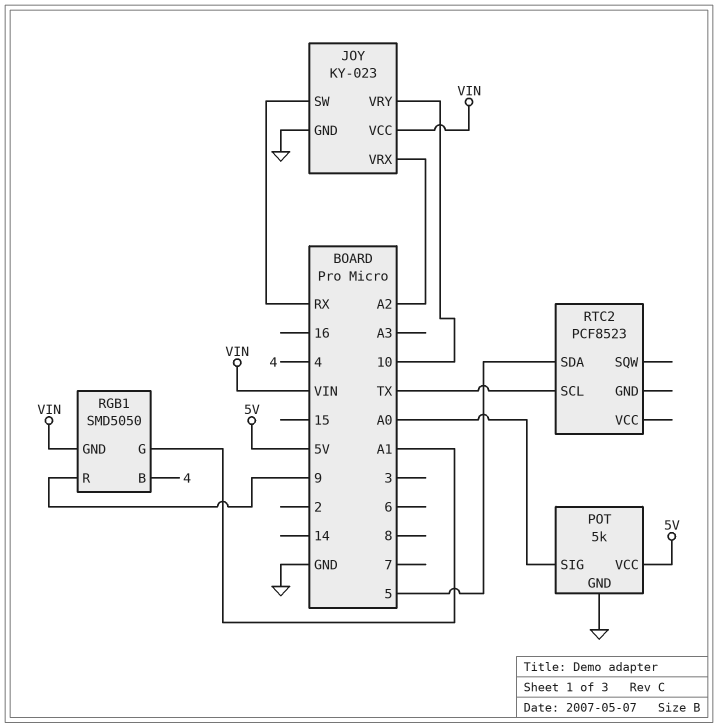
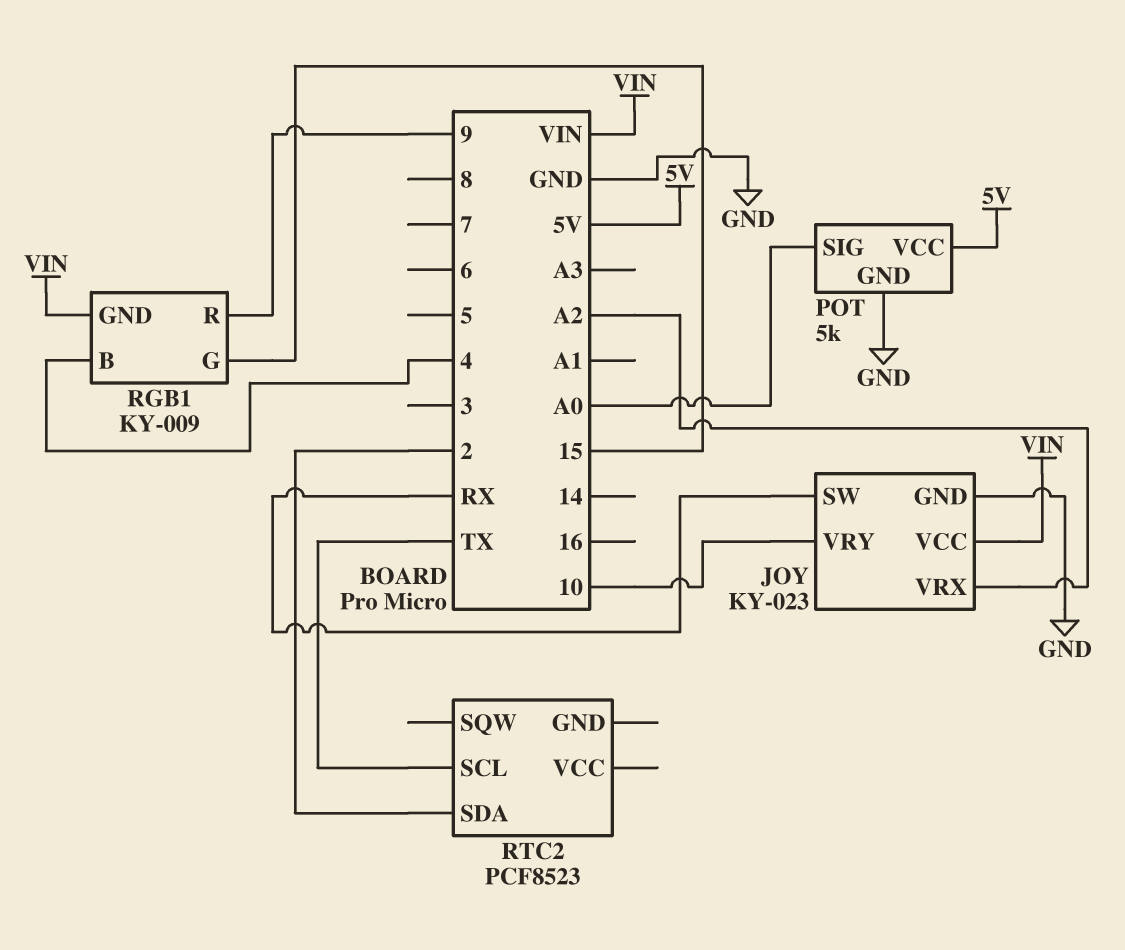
RGB1: SMD5050 -> KY-009
RGB1 pin G: A1 -> 15
RTC2 pin SDA: 5 -> 2

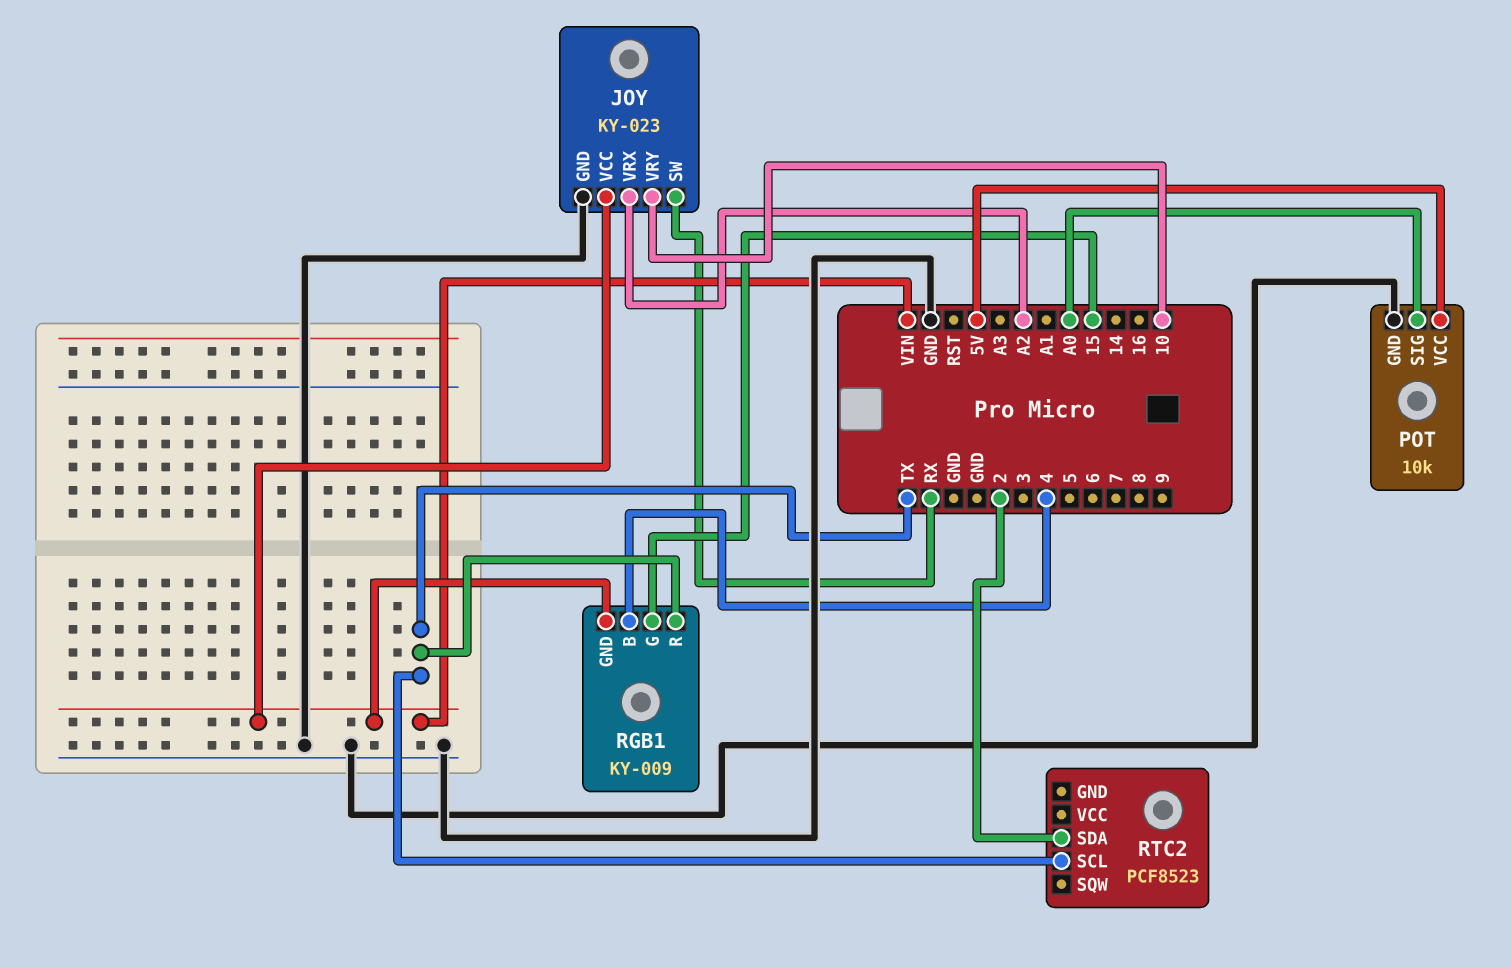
POT: 5k -> 10k
RGB1 pin R: 9 -> TX

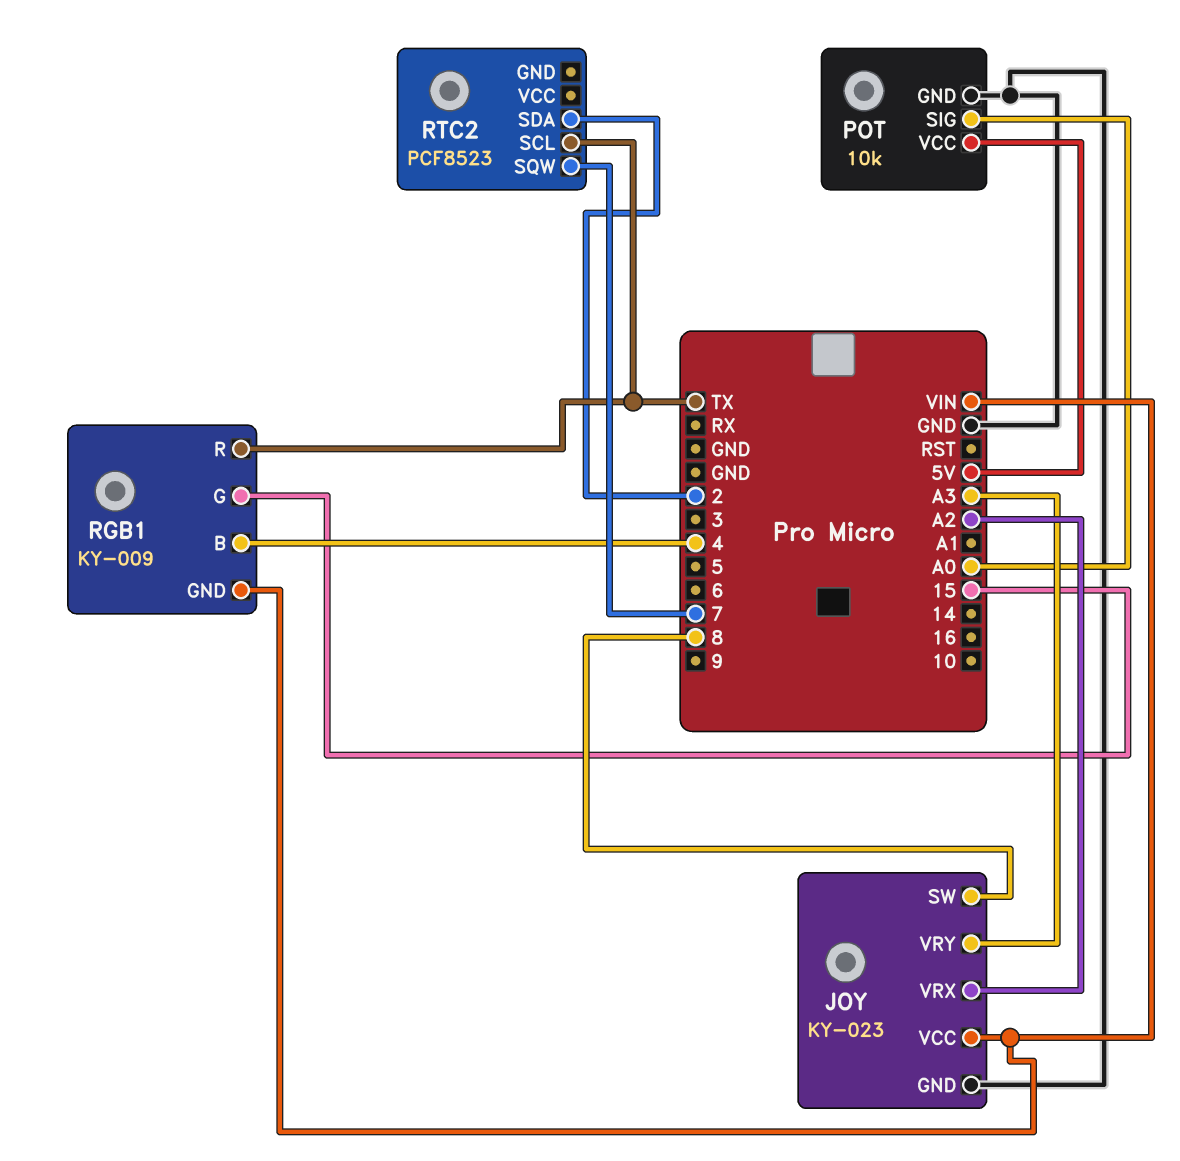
JOY pin SW: RX -> 8
JOY pin VRY: 10 -> A3
RTC2 pin SQW: none -> 7

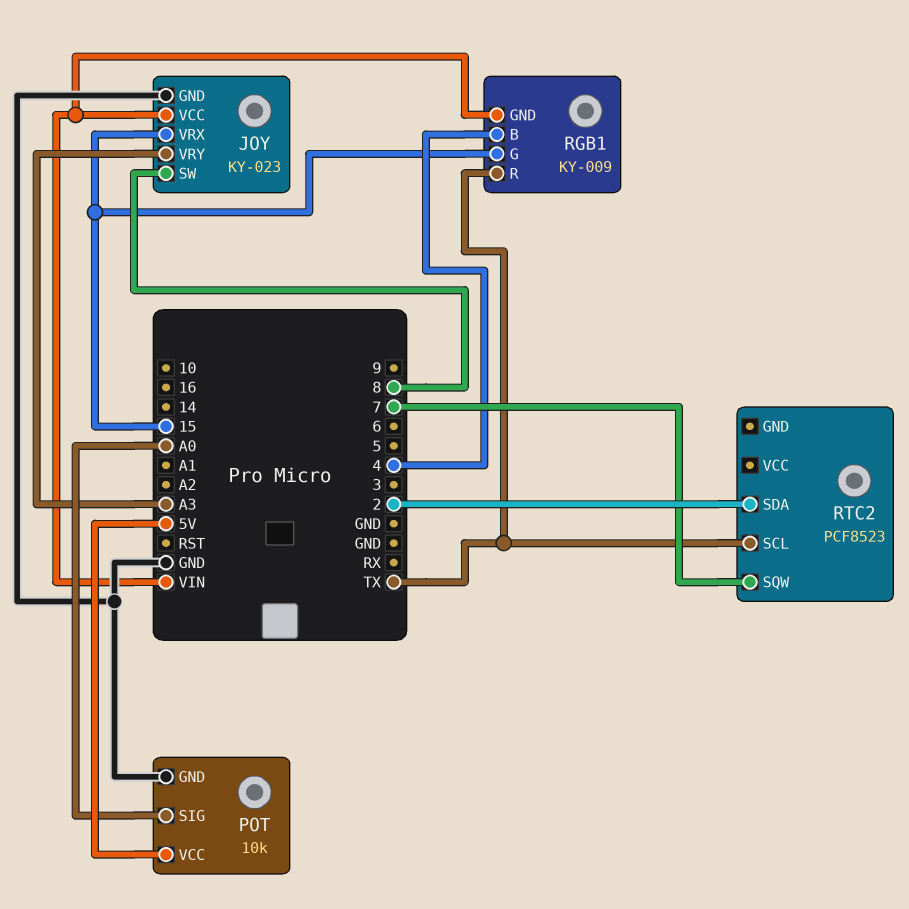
JOY pin VRX: A2 -> 15

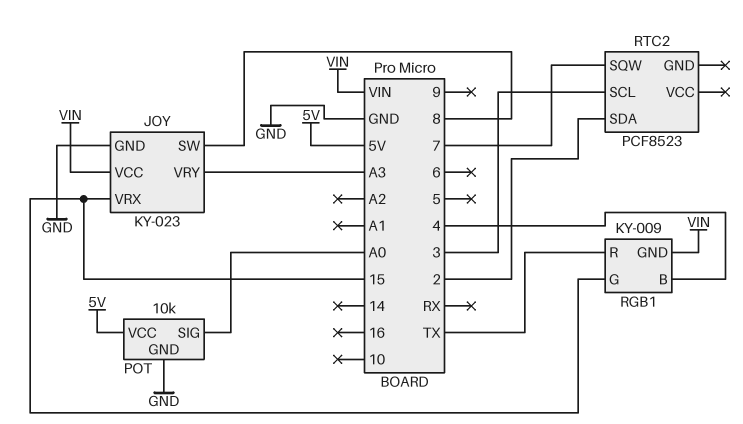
RTC2 pin SCL: TX -> 3

